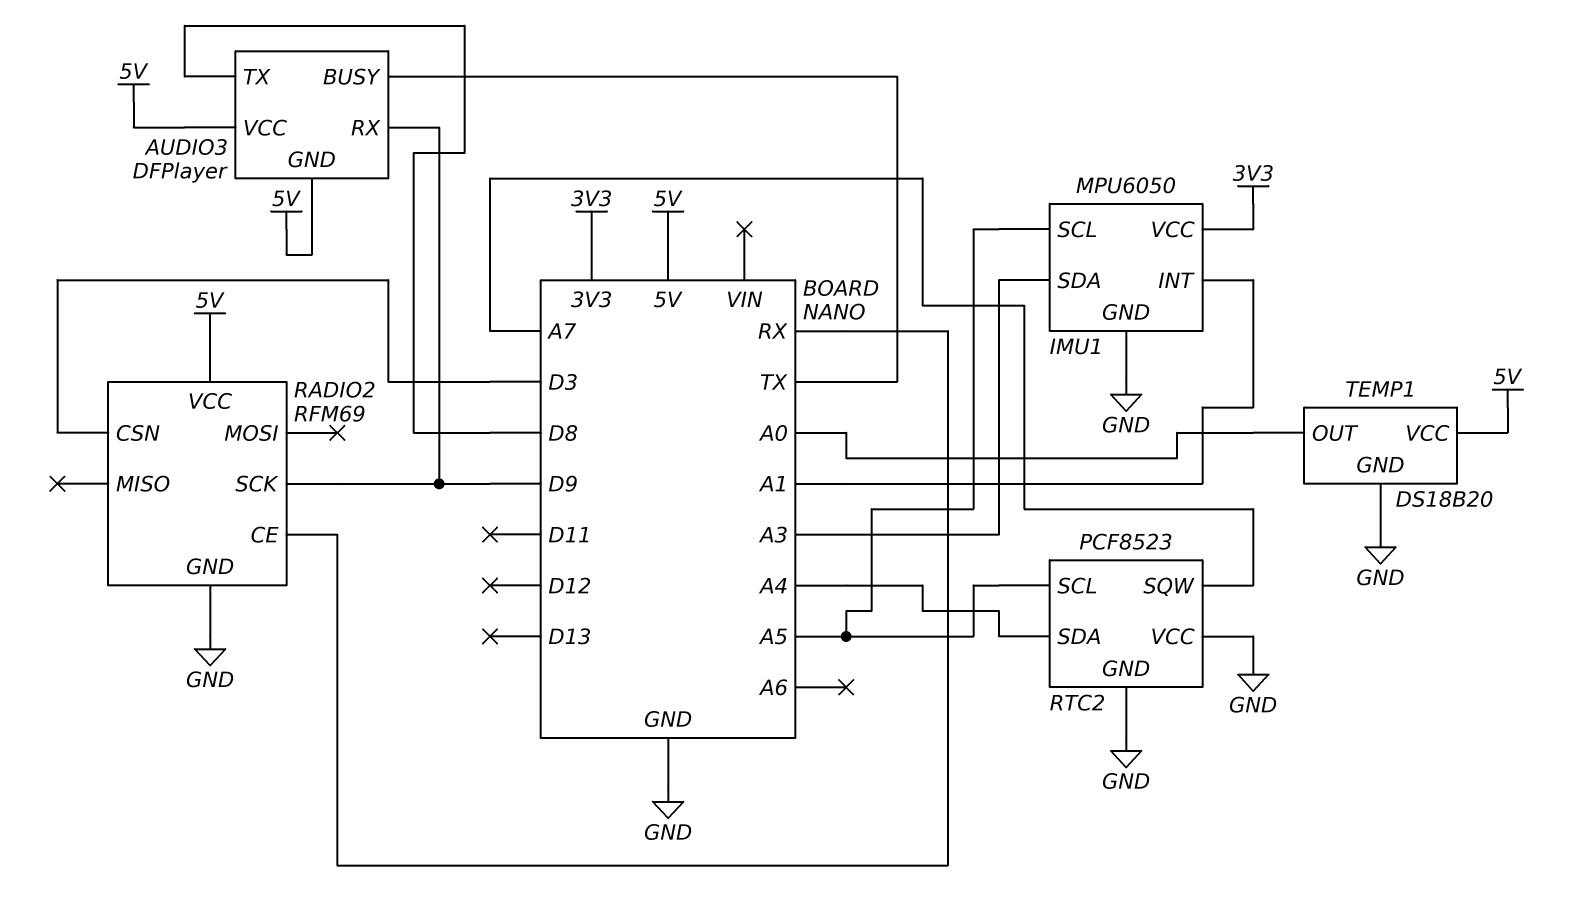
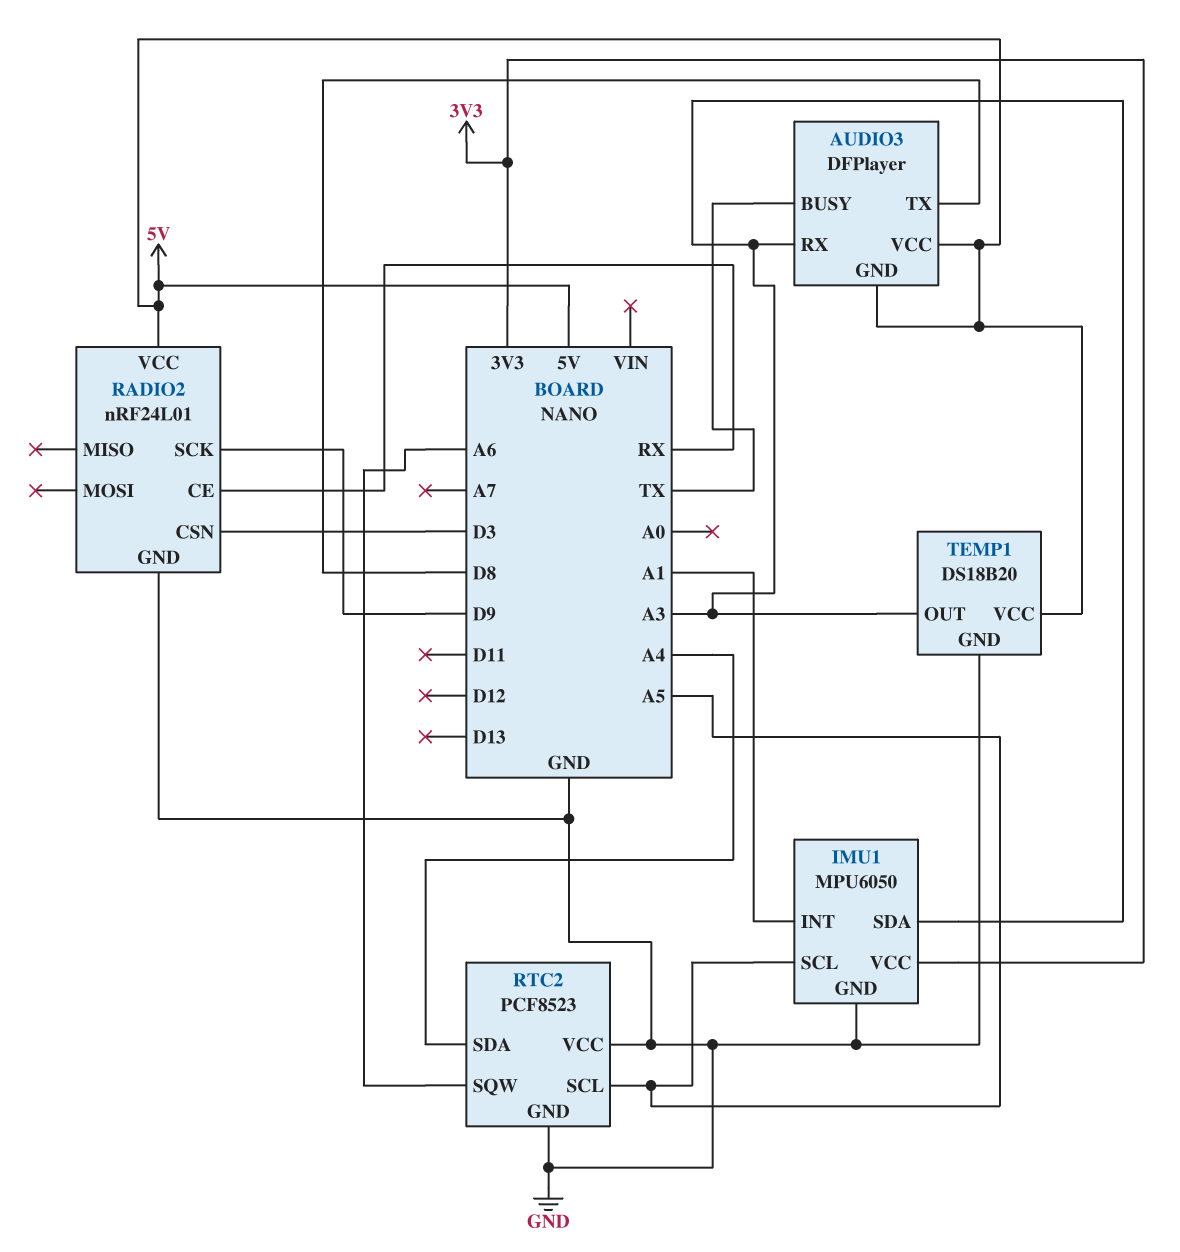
AUDIO3 pin RX: D9 -> A3
RADIO2: RFM69 -> nRF24L01
RTC2 pin SQW: A7 -> A6
TEMP1 pin OUT: A0 -> A3

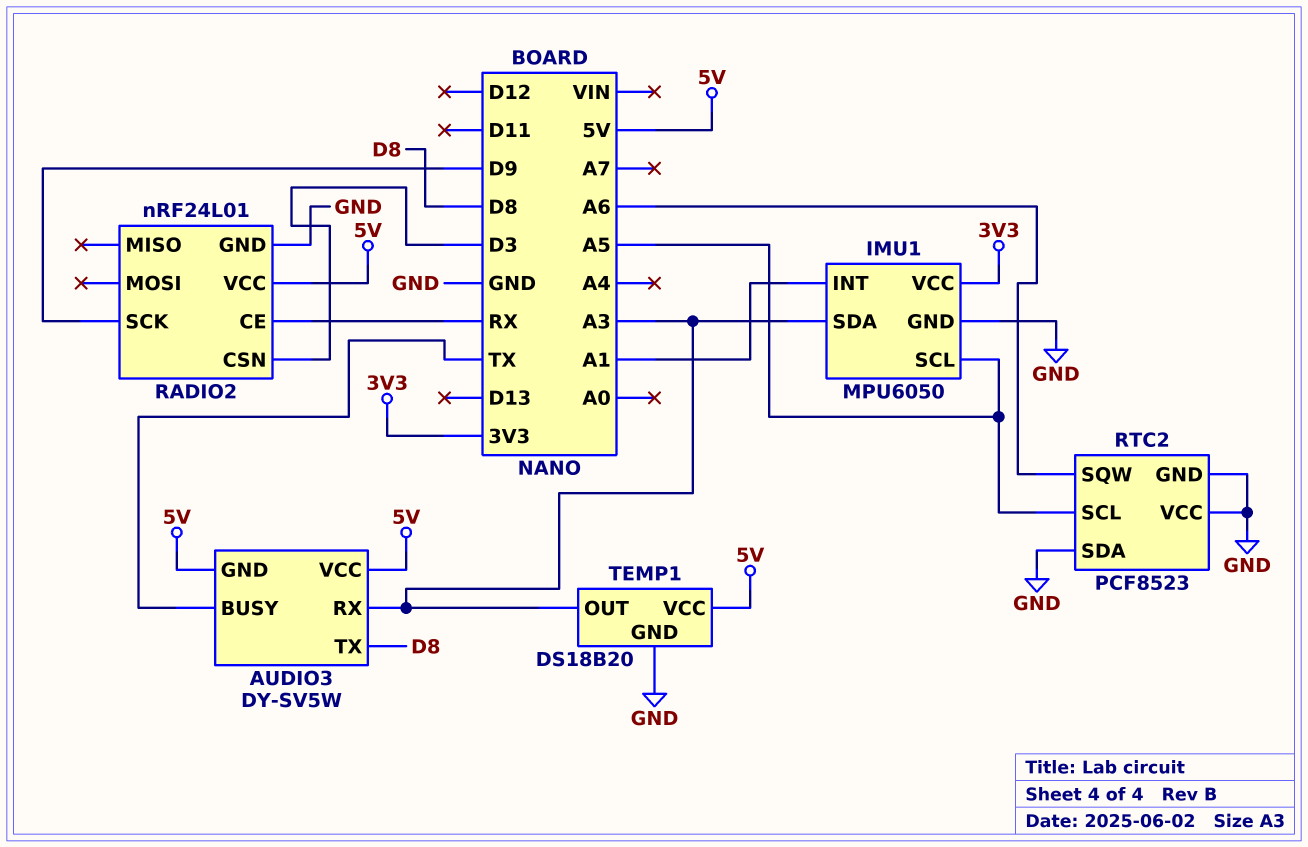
AUDIO3: DFPlayer -> DY-SV5W
RTC2 pin SDA: A4 -> GND

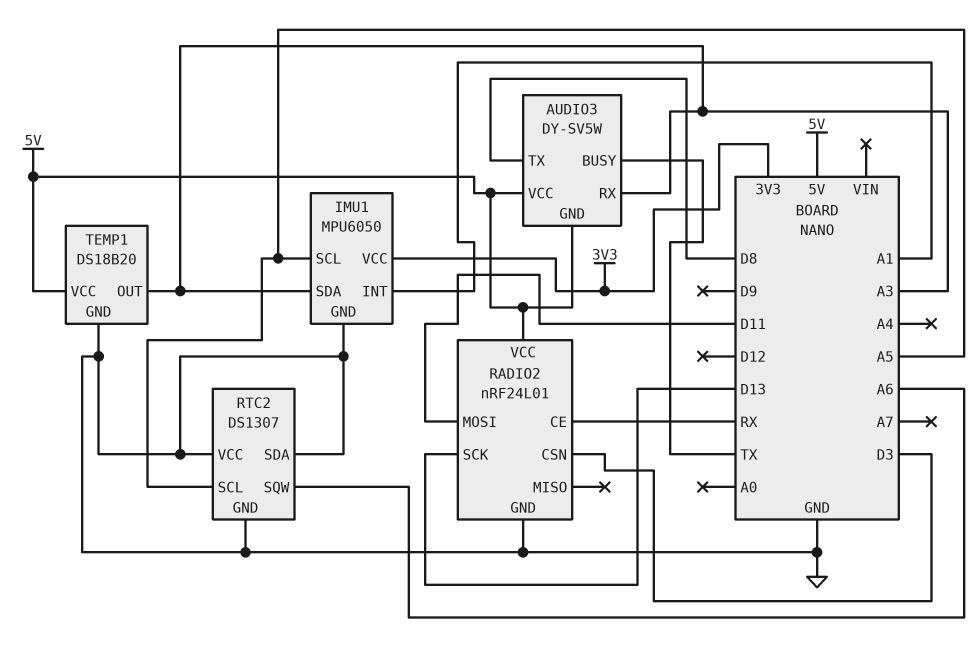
RADIO2 pin MOSI: none -> D11
RADIO2 pin SCK: D9 -> D13
RTC2: PCF8523 -> DS1307

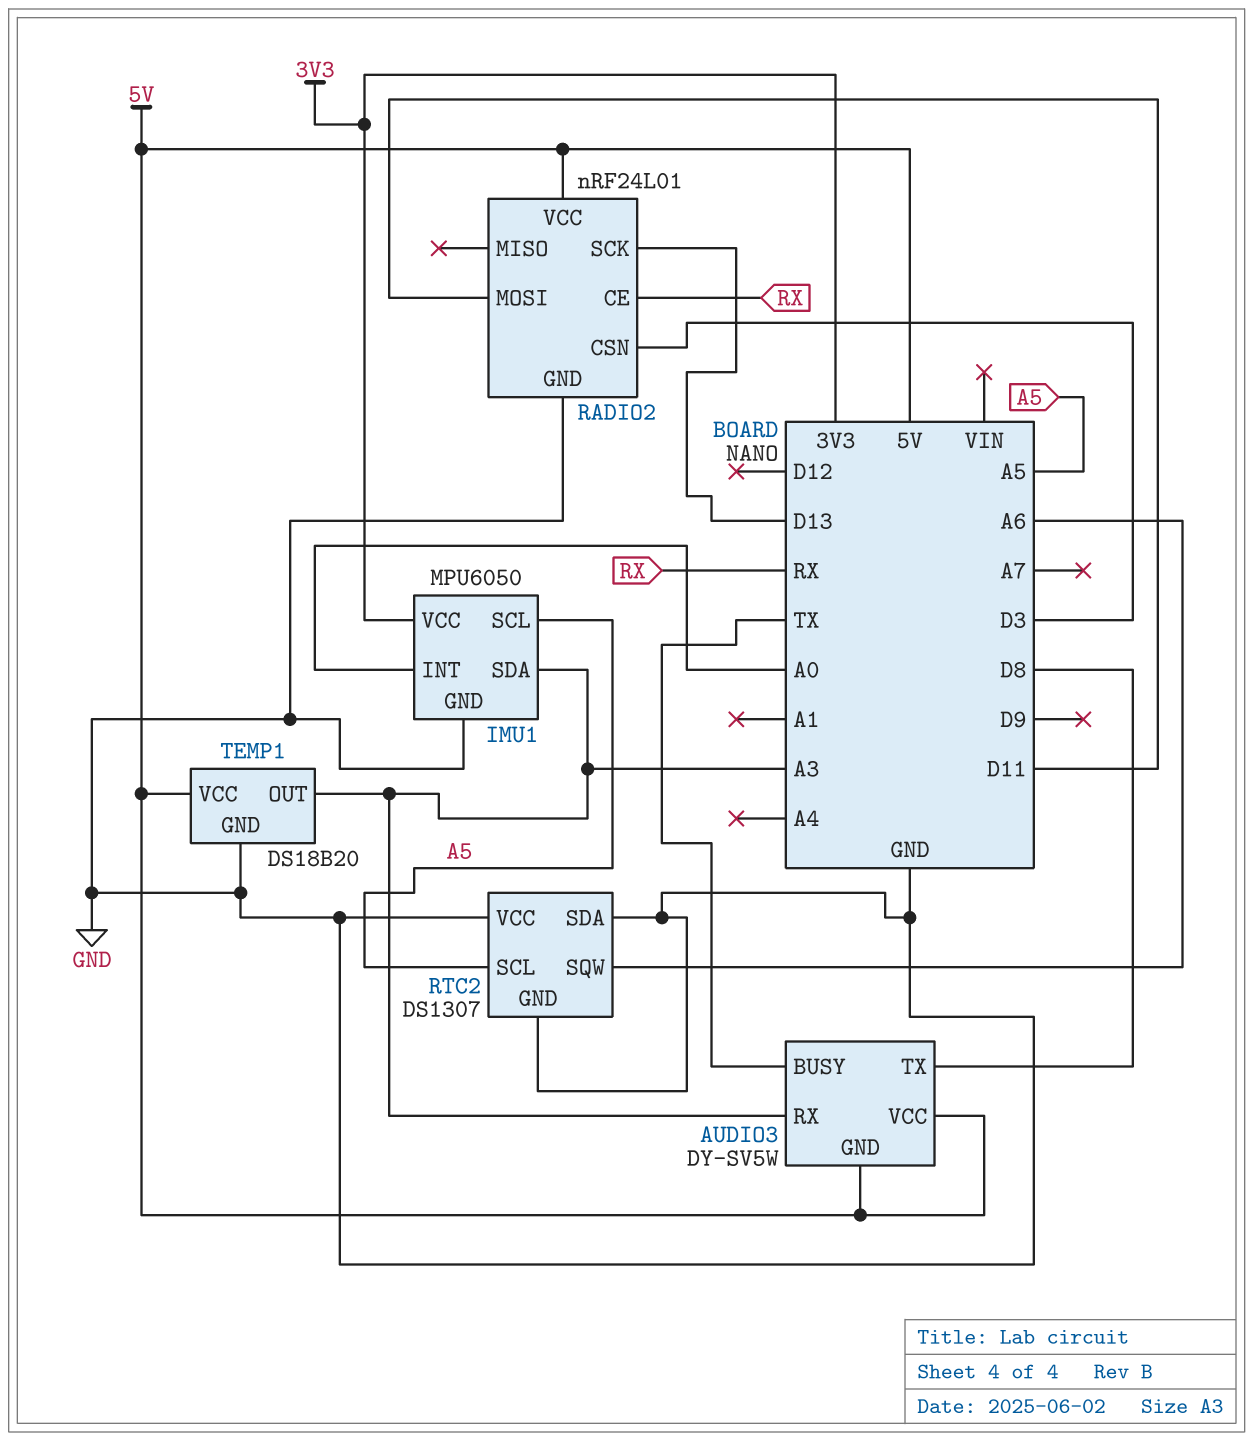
IMU1 pin INT: A1 -> A0

